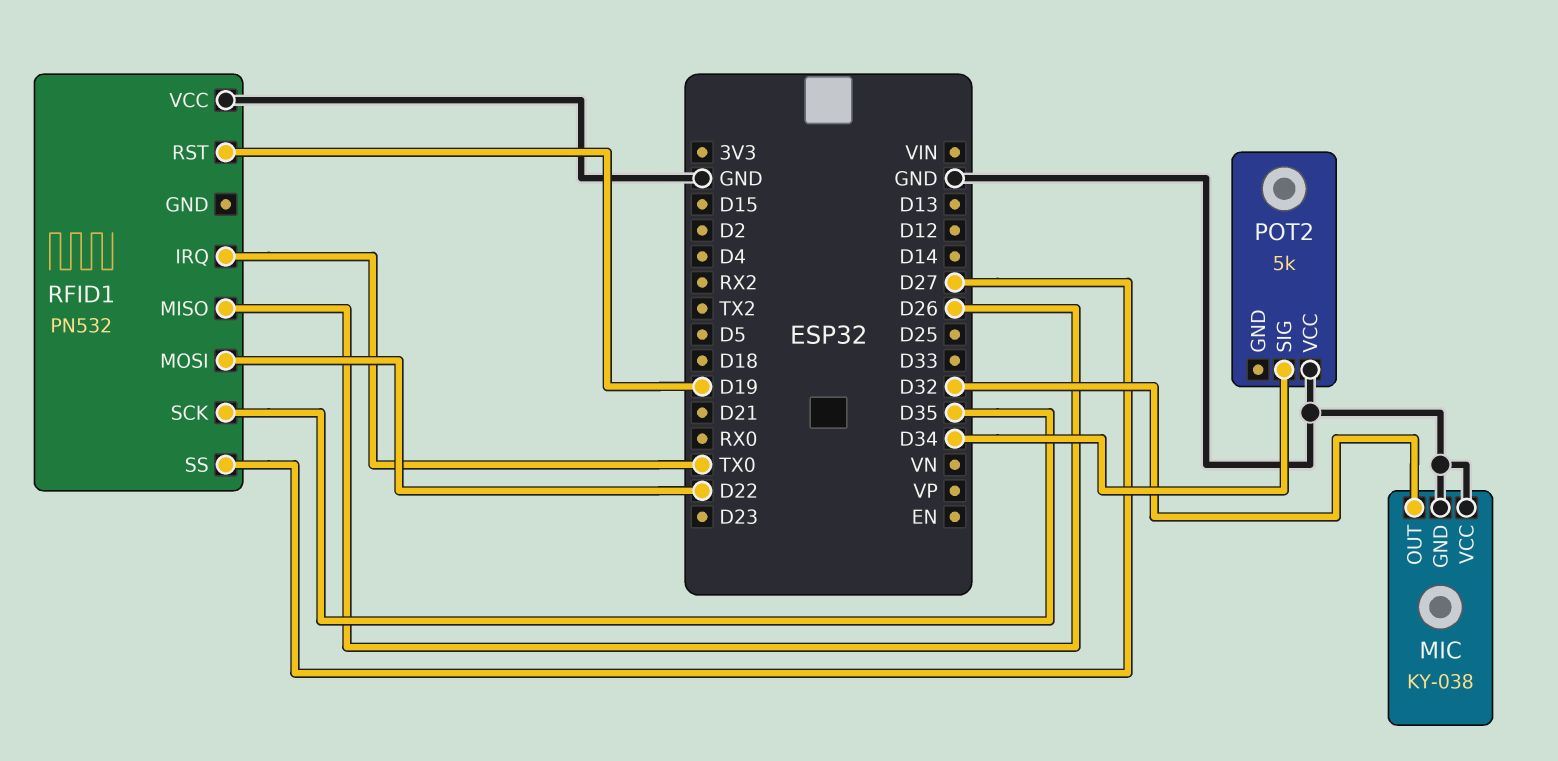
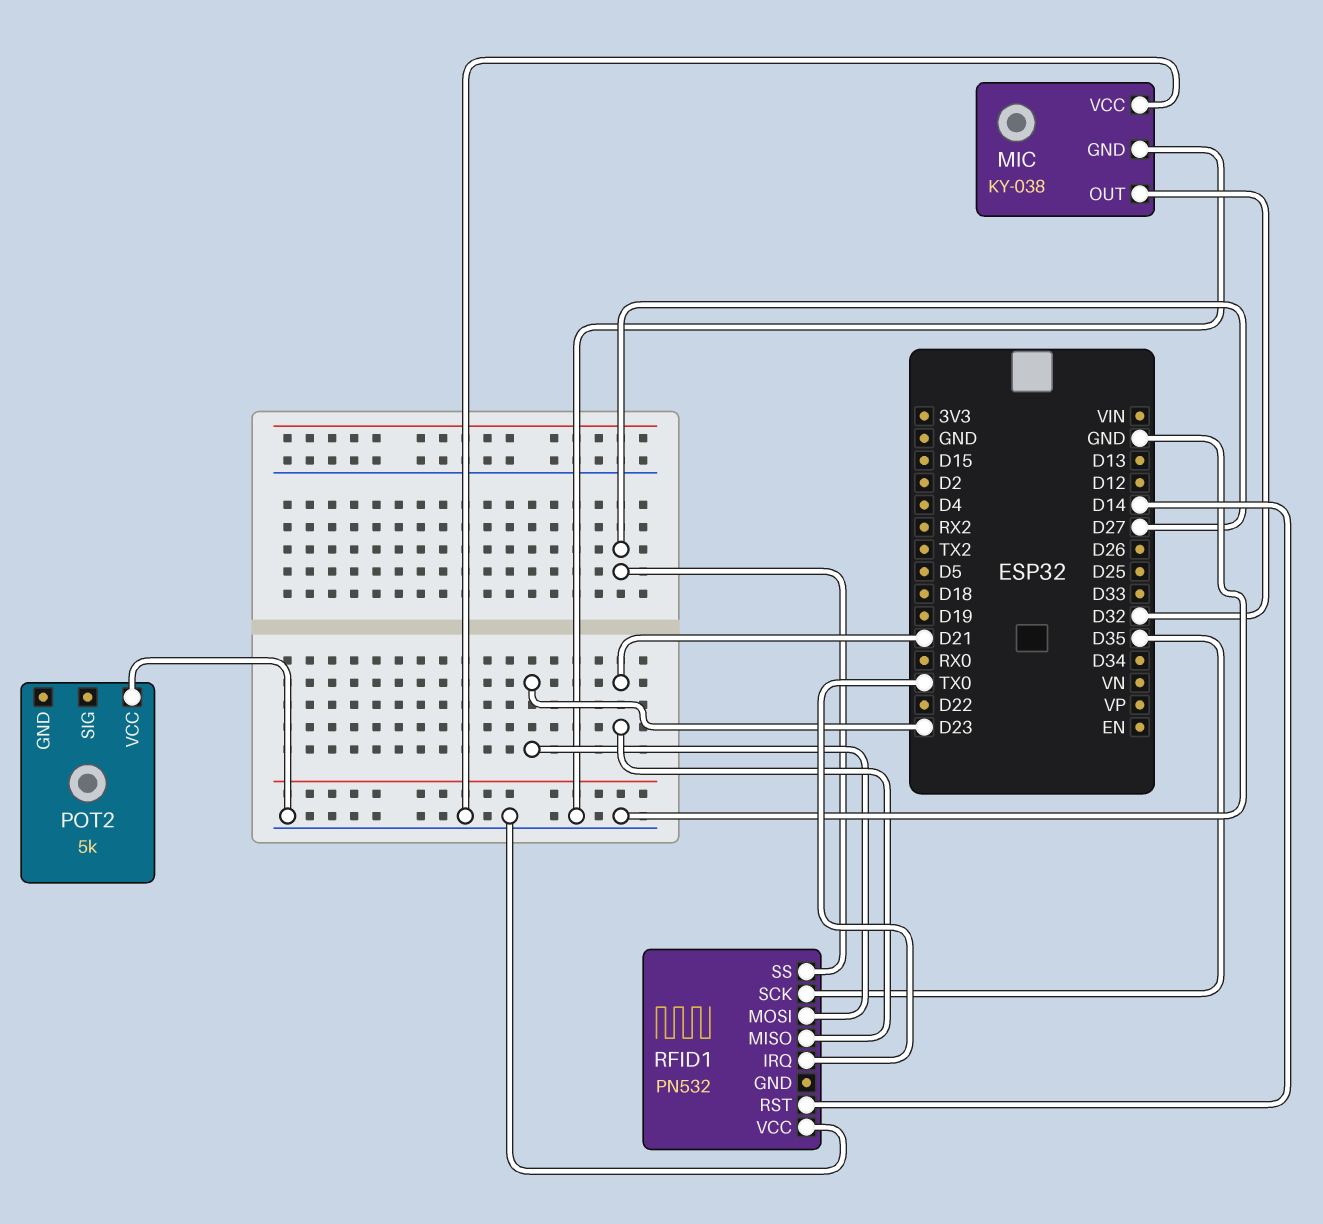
POT2 pin SIG: D34 -> none
RFID1 pin MISO: D26 -> D21
RFID1 pin MOSI: D22 -> D23
RFID1 pin RST: D19 -> D14

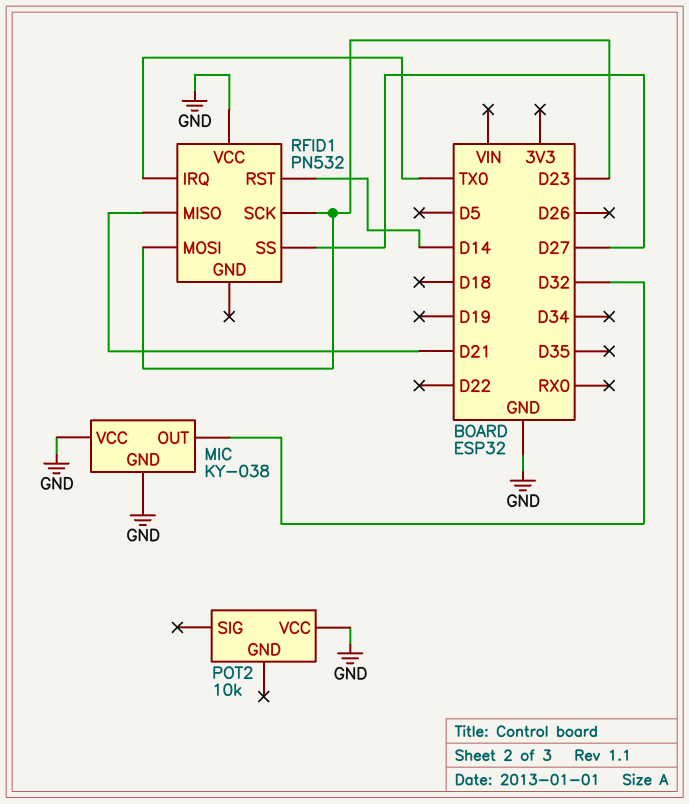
POT2: 5k -> 10k
RFID1 pin SCK: D35 -> D23

